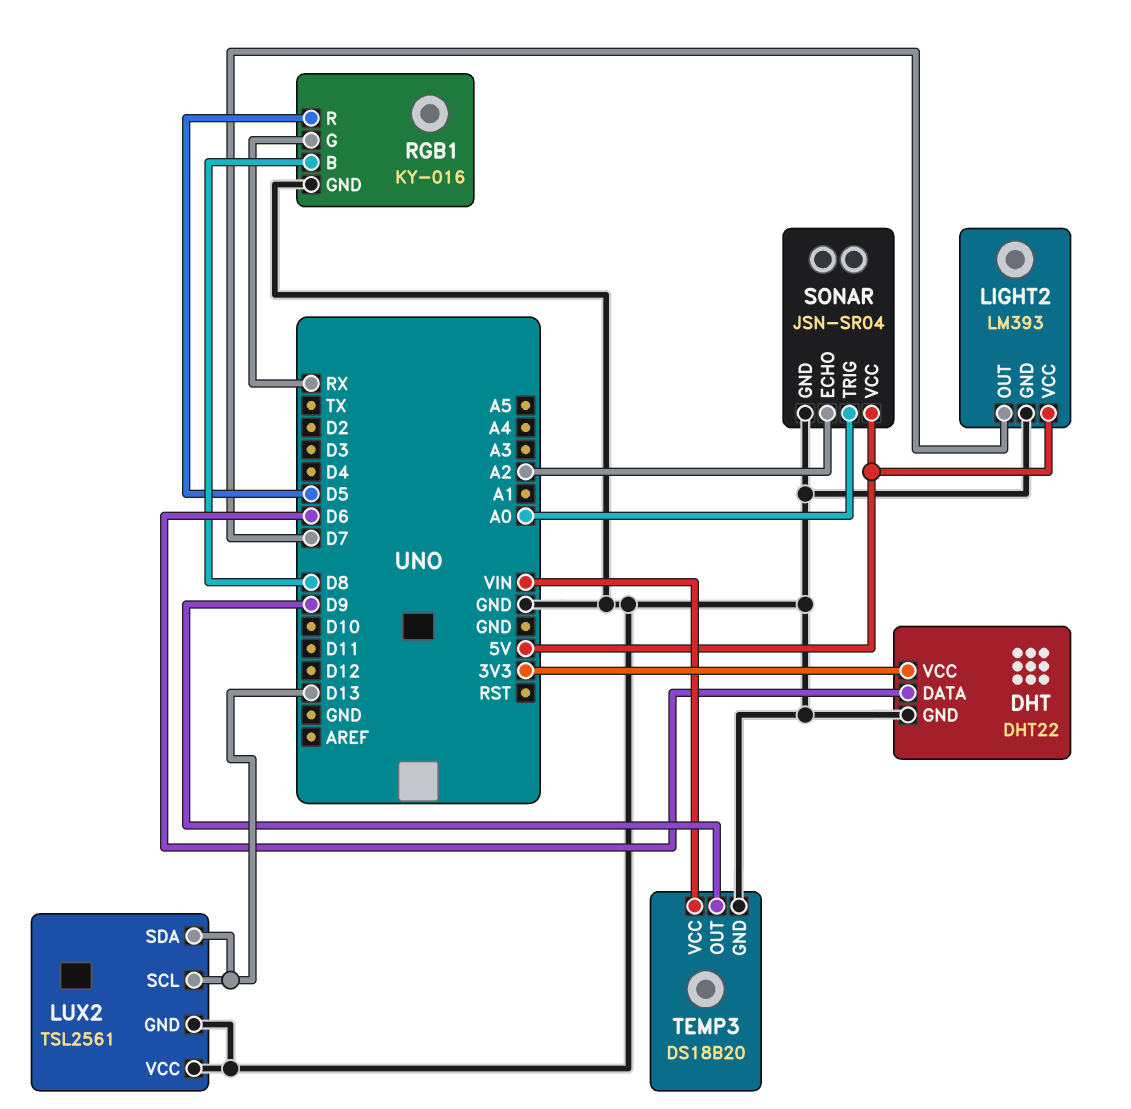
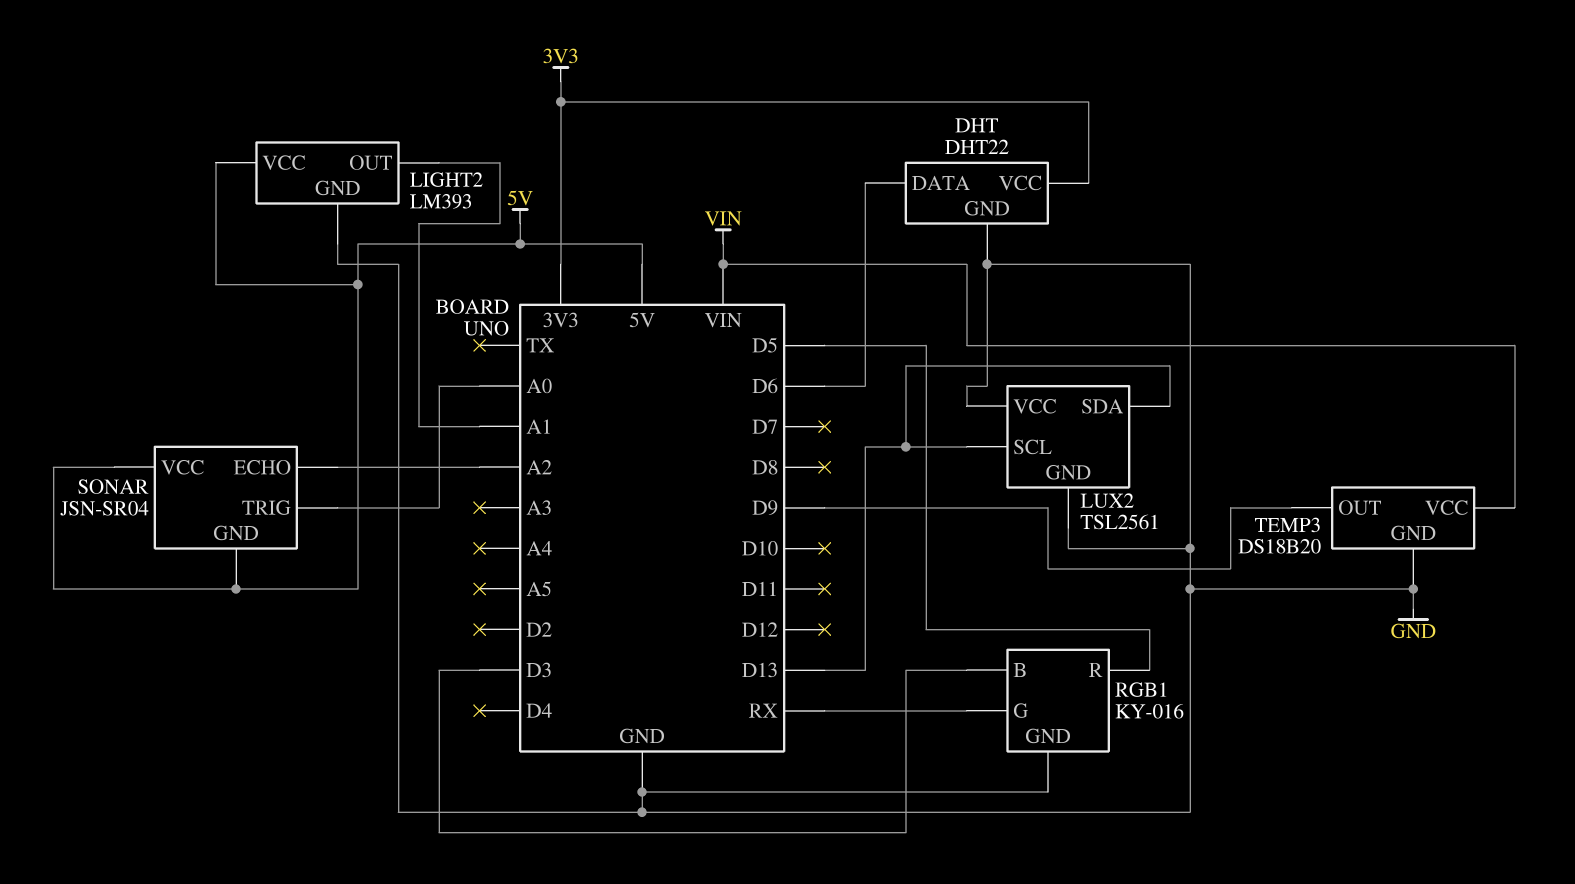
LIGHT2 pin OUT: D7 -> A1
RGB1 pin B: D8 -> D3
SONAR pin GND: GND -> 5V

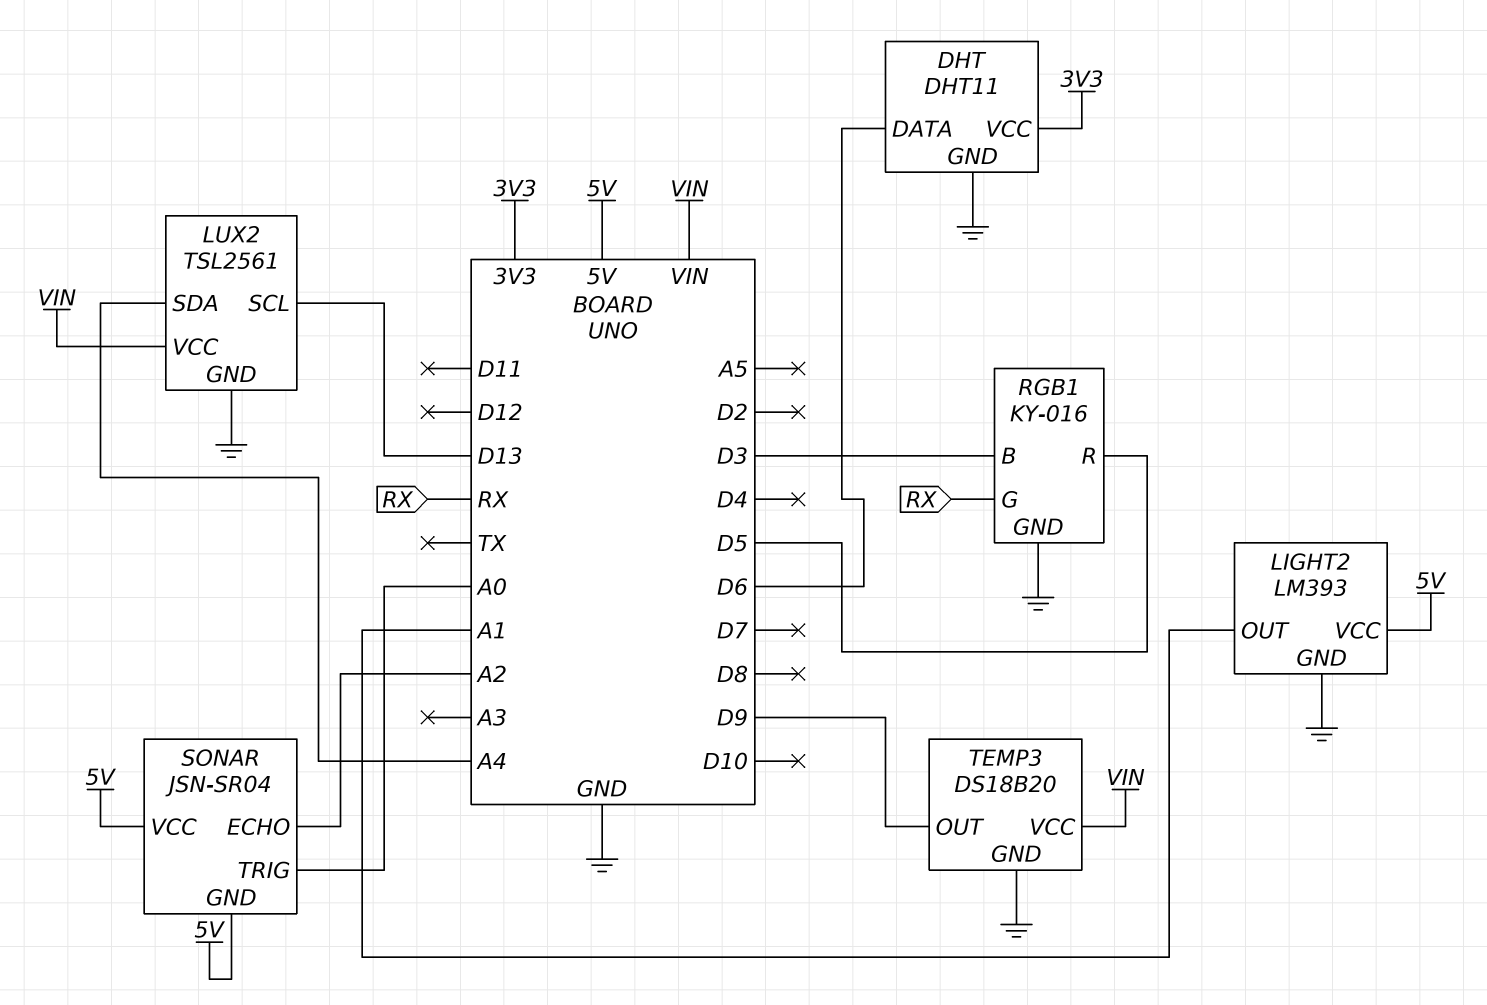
DHT: DHT22 -> DHT11
LUX2 pin SDA: D13 -> A4
LUX2 pin VCC: GND -> VIN

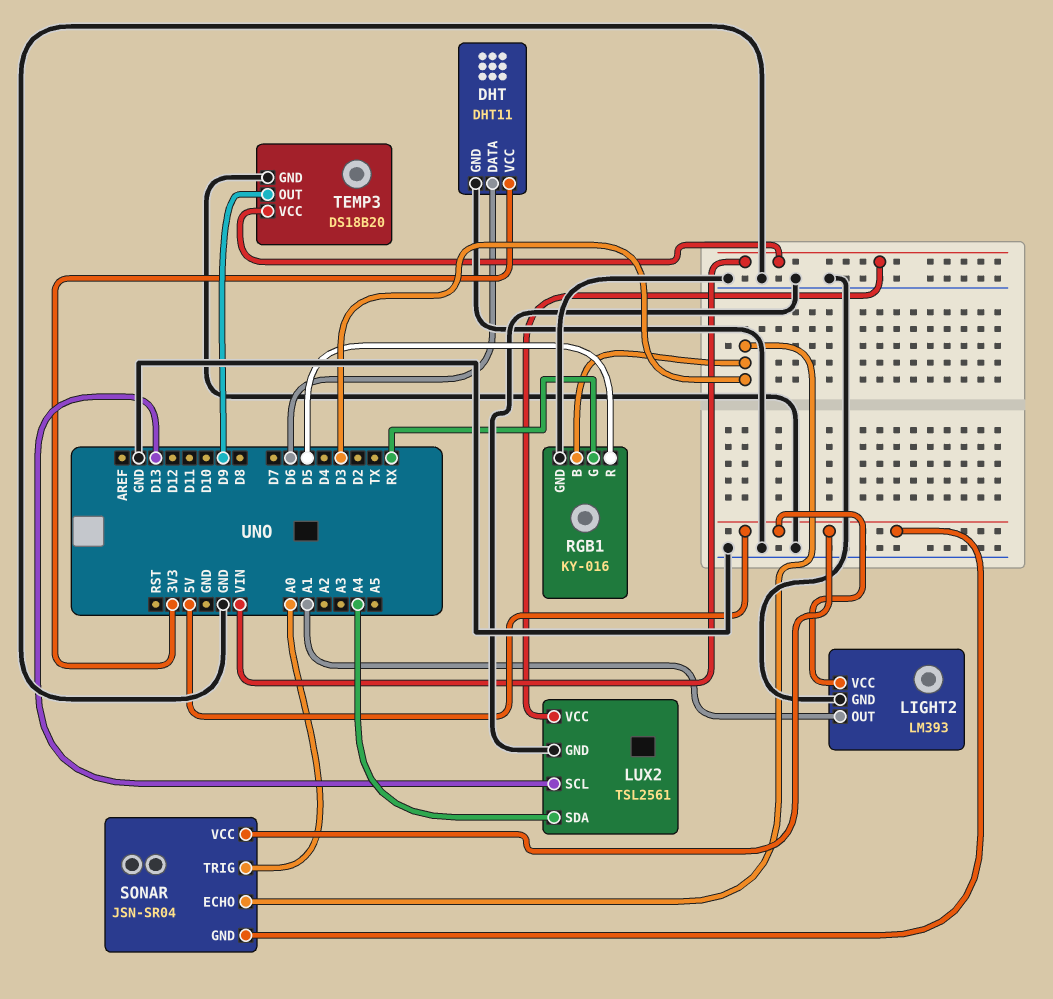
SONAR pin ECHO: A2 -> D3

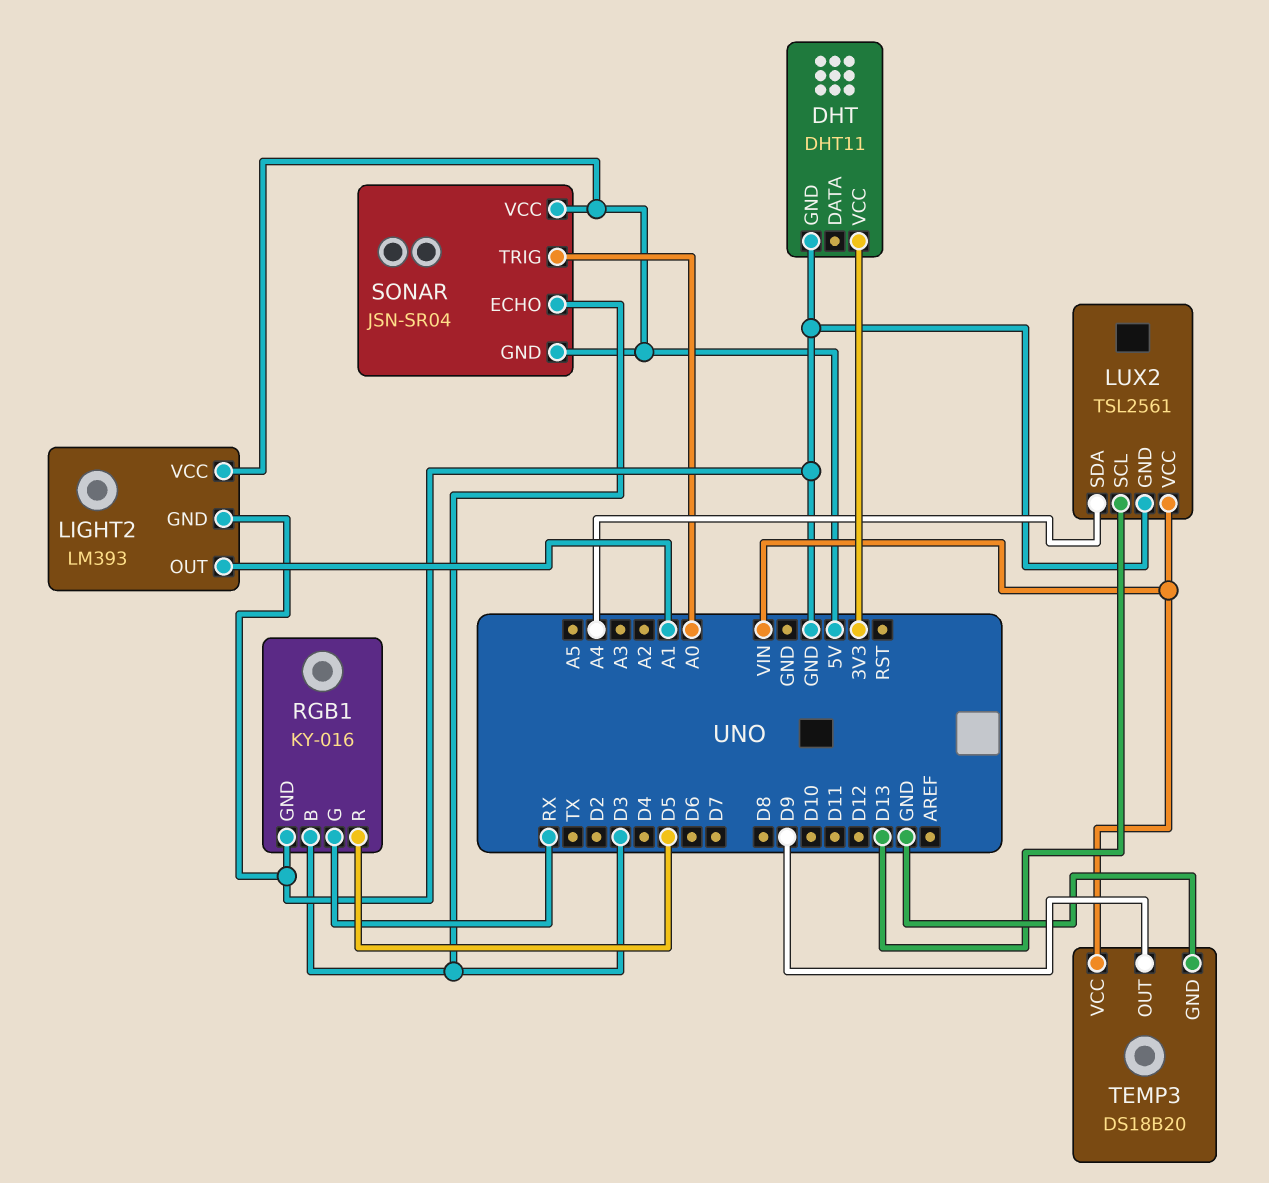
DHT pin DATA: D6 -> none

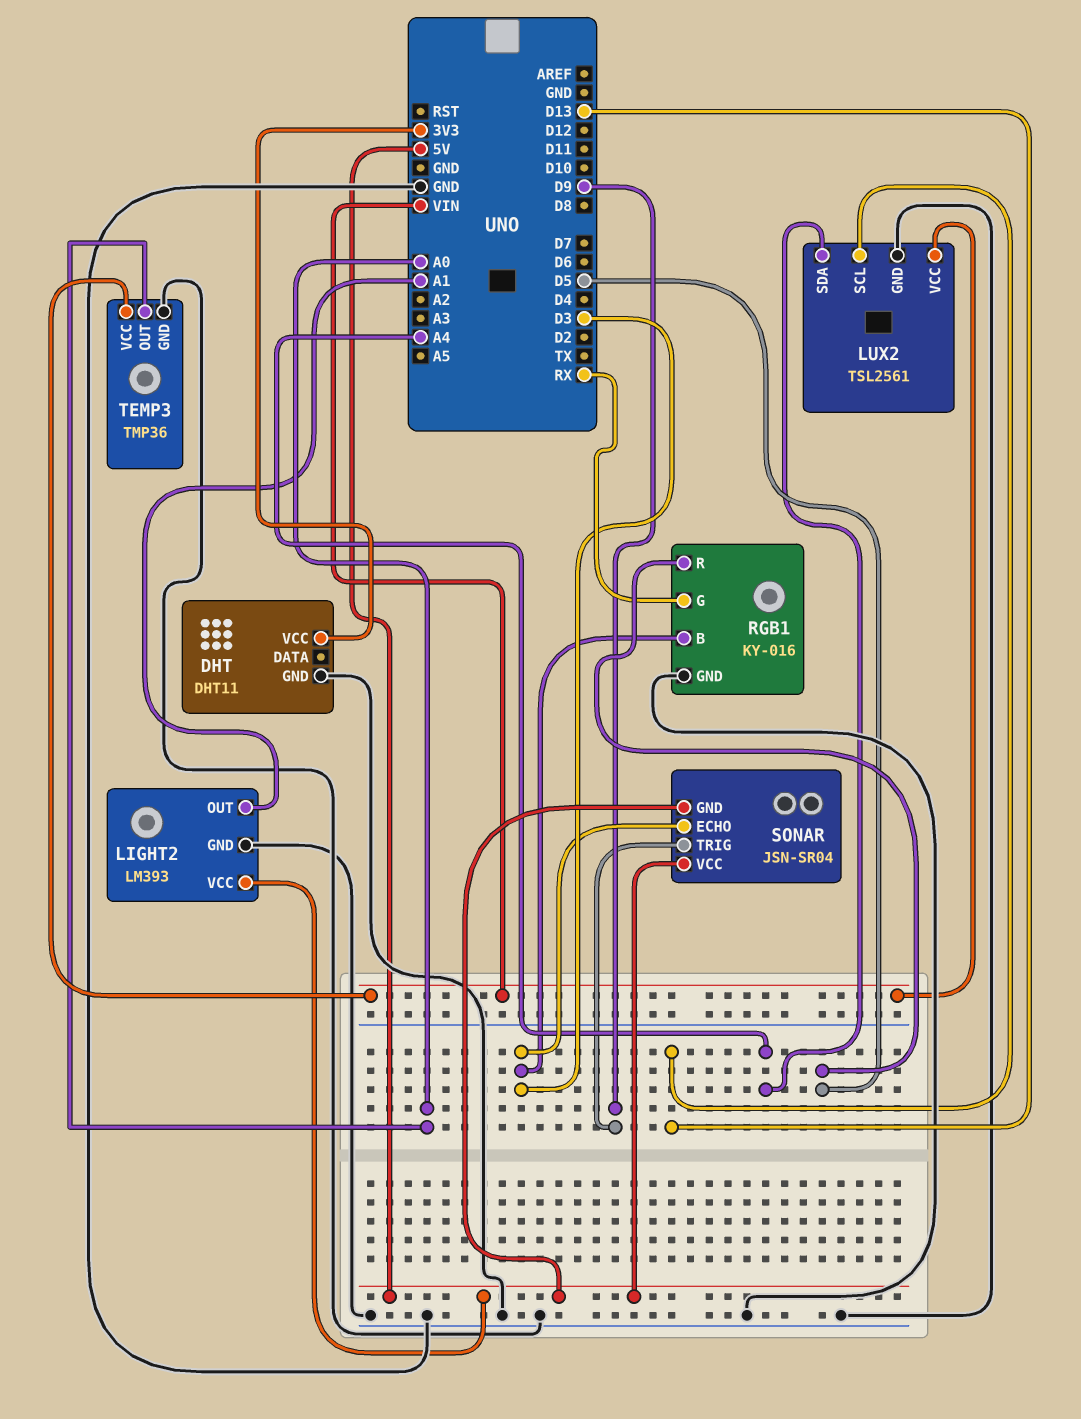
SONAR pin TRIG: A0 -> D9
TEMP3: DS18B20 -> TMP36
TEMP3 pin OUT: D9 -> A0

